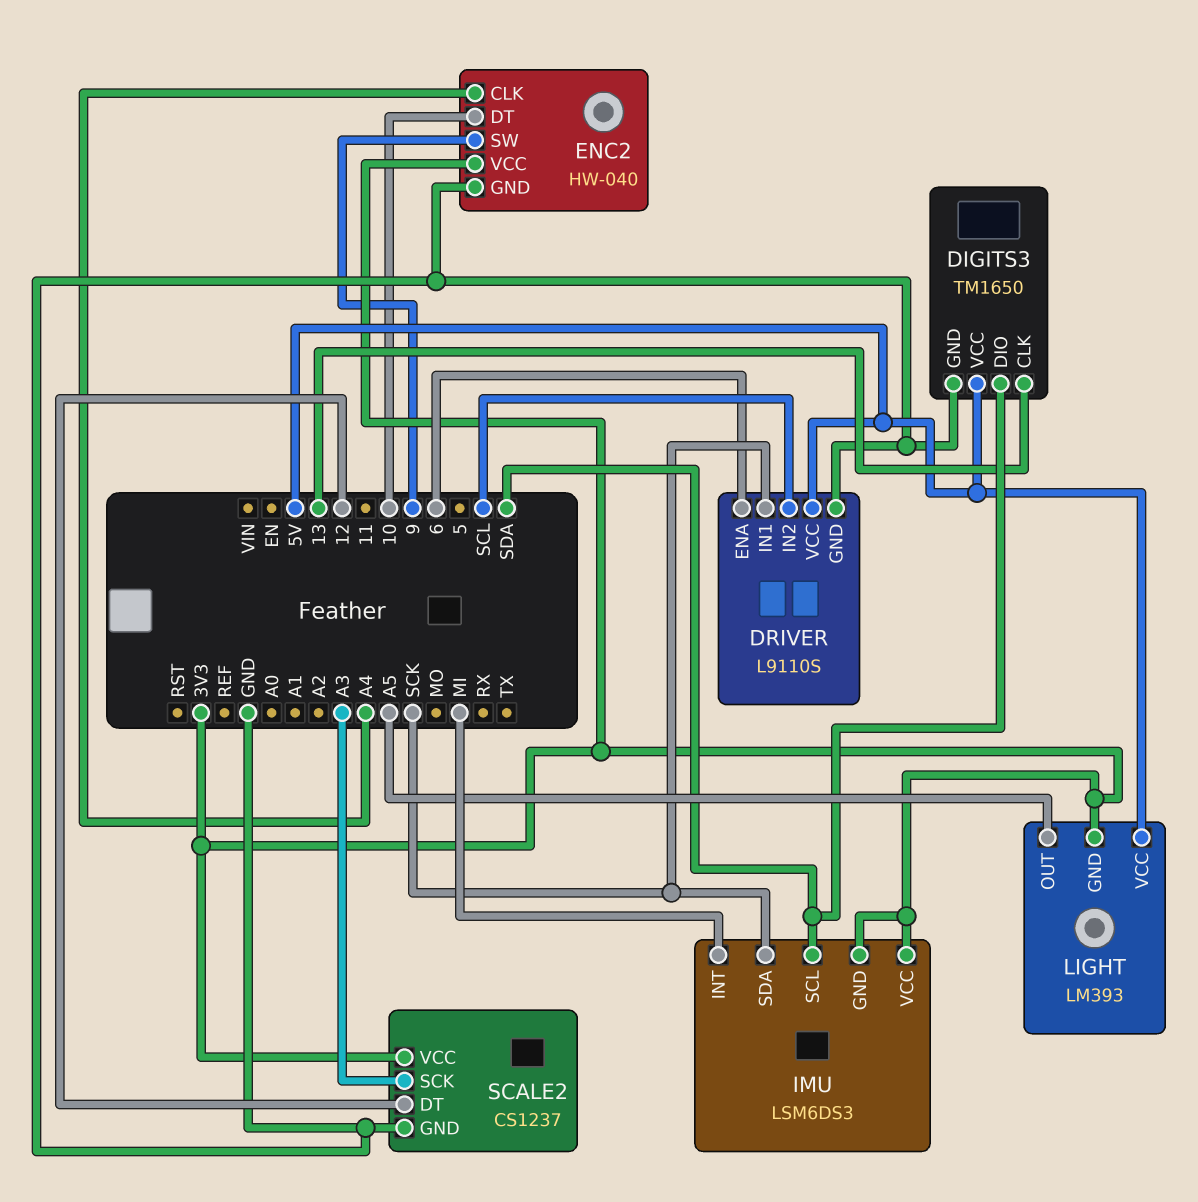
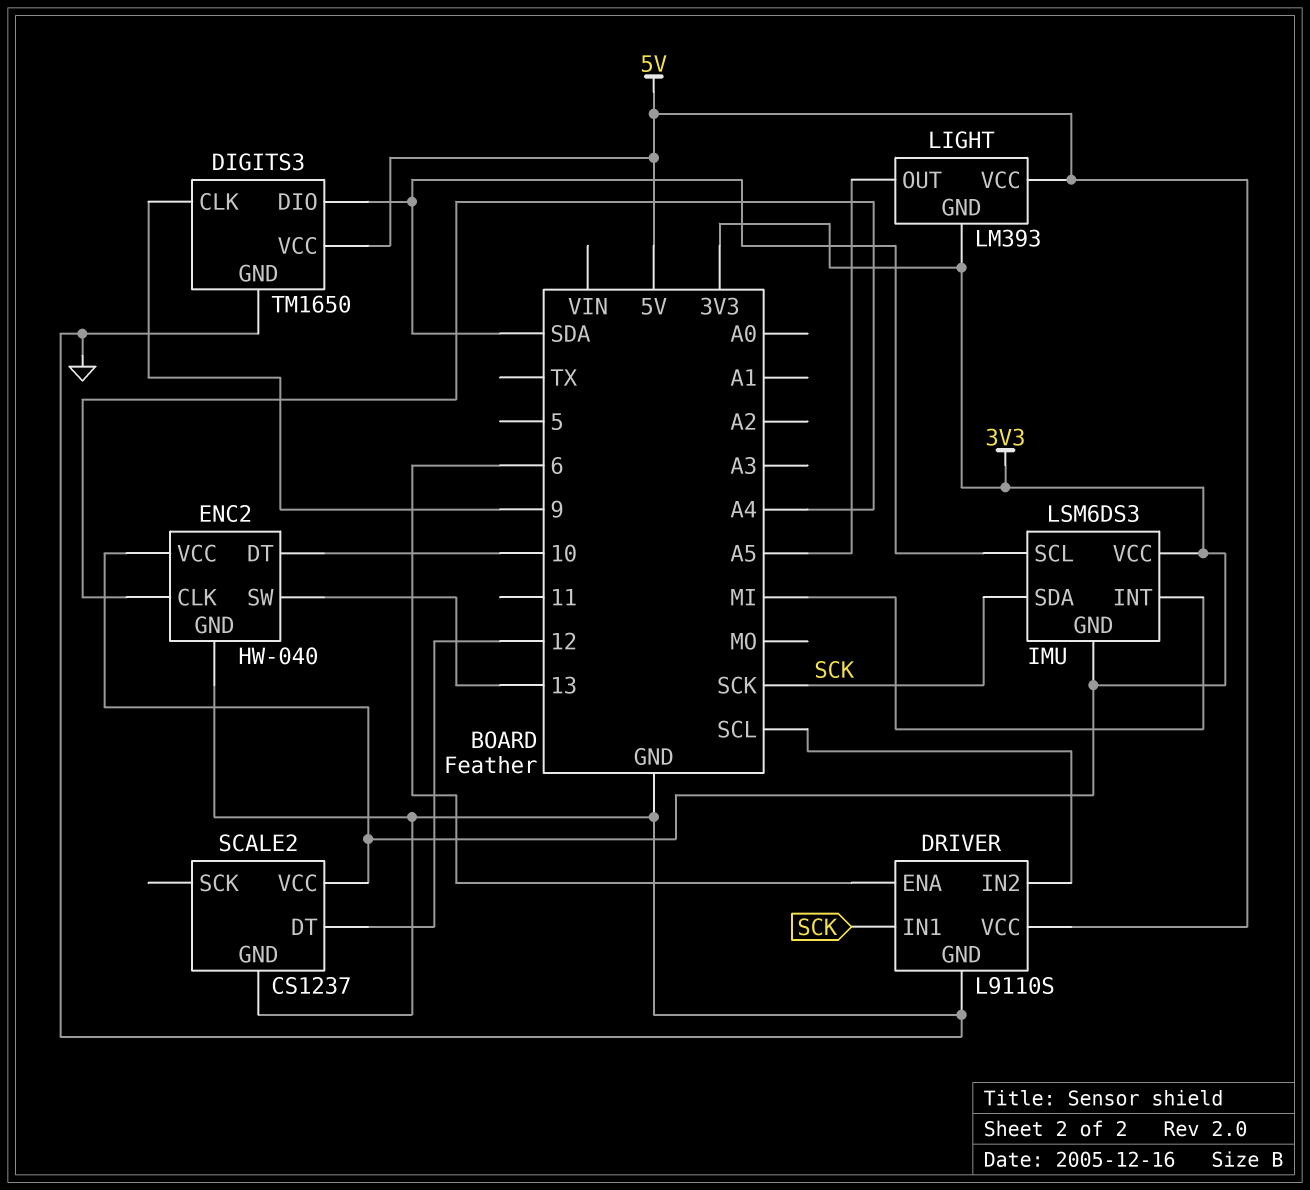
DIGITS3 pin CLK: 13 -> 9
ENC2 pin SW: 9 -> 13
SCALE2 pin SCK: A3 -> none

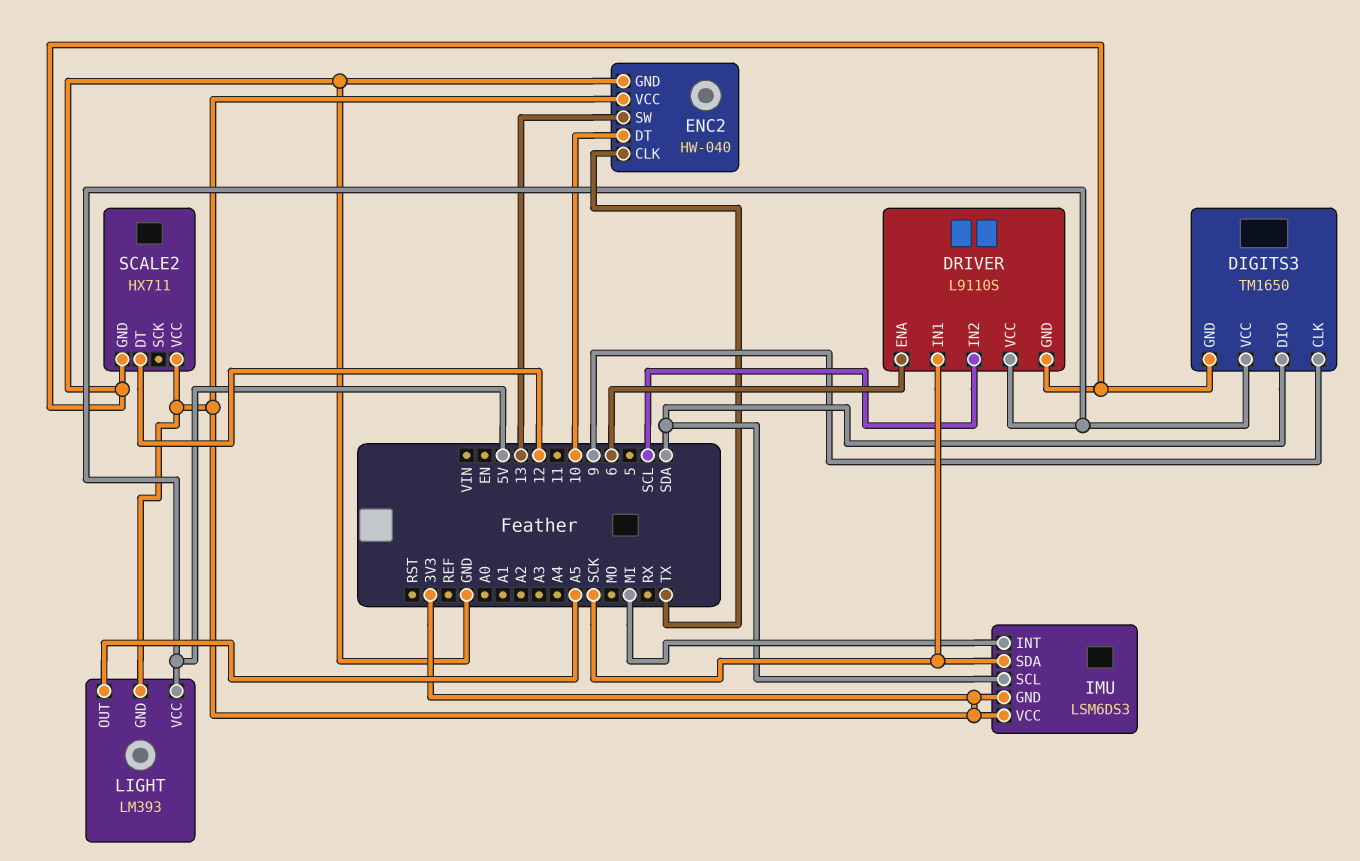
ENC2 pin CLK: A4 -> TX
SCALE2: CS1237 -> HX711

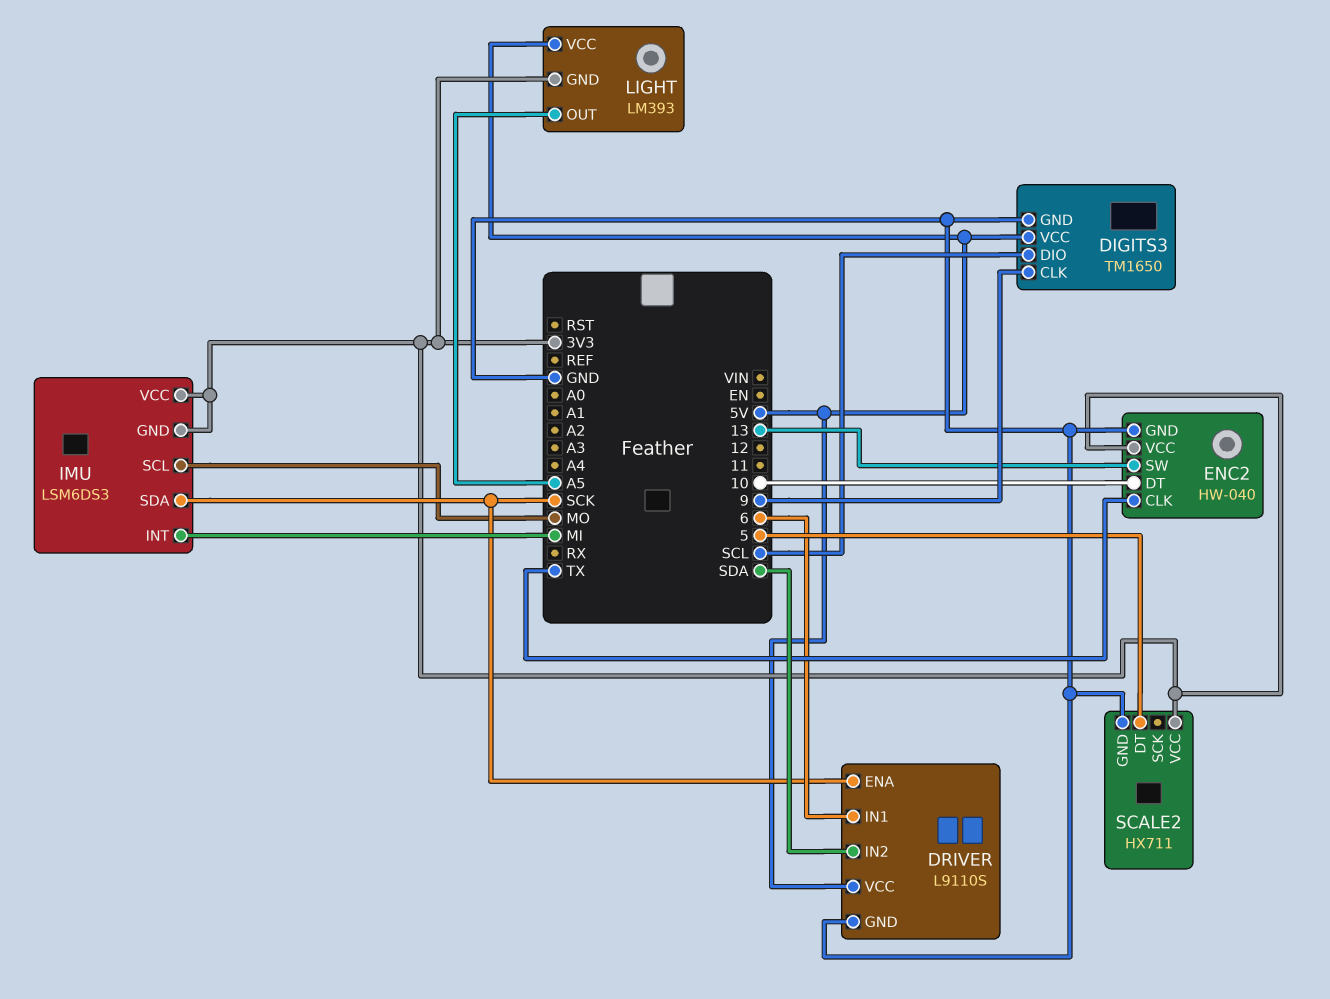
DIGITS3 pin DIO: SDA -> SCL
DRIVER pin ENA: 6 -> SCK
DRIVER pin IN1: SCK -> 6
DRIVER pin IN2: SCL -> SDA
IMU pin SCL: SDA -> MO
SCALE2 pin DT: 12 -> 5

